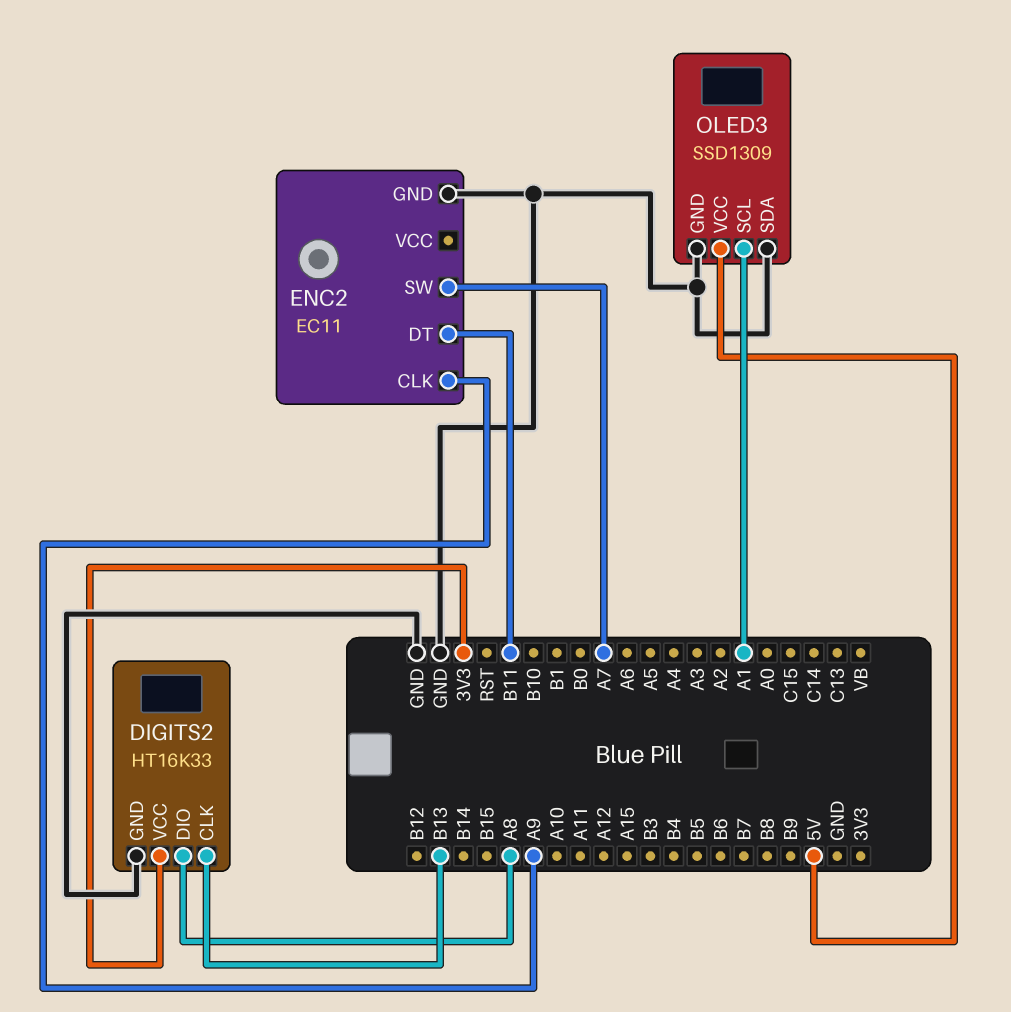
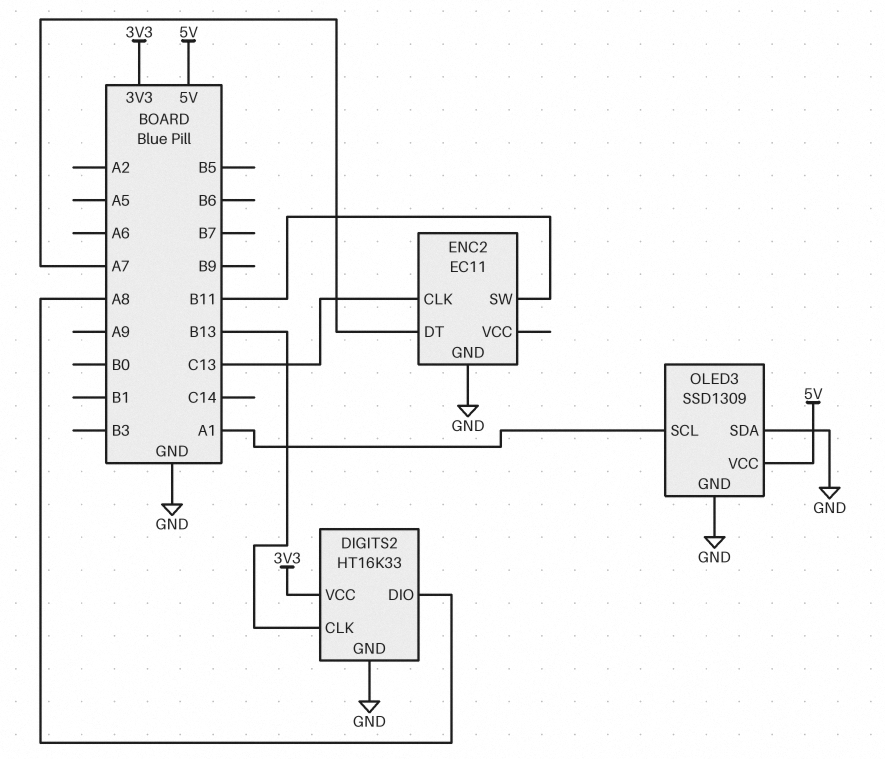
ENC2 pin CLK: A9 -> C13
ENC2 pin DT: B11 -> A7
ENC2 pin SW: A7 -> B11

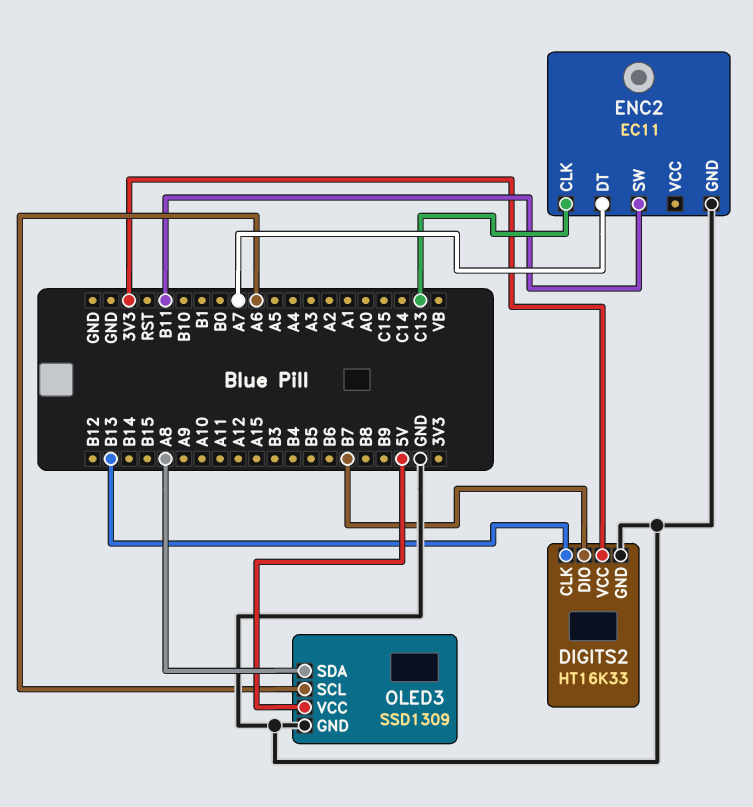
DIGITS2 pin DIO: A8 -> B7
OLED3 pin SCL: A1 -> A6
OLED3 pin SDA: GND -> A8

